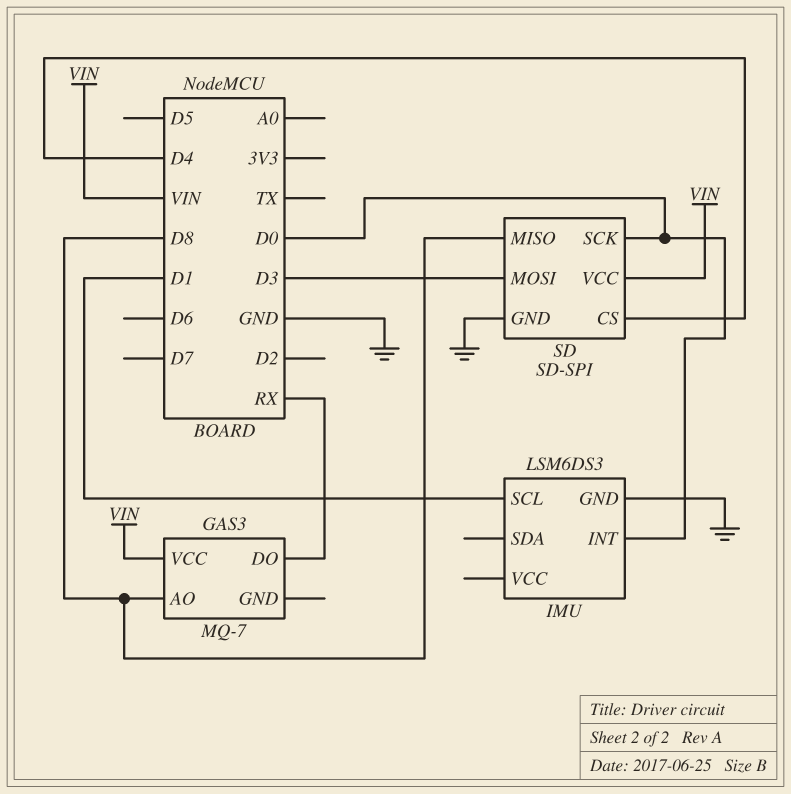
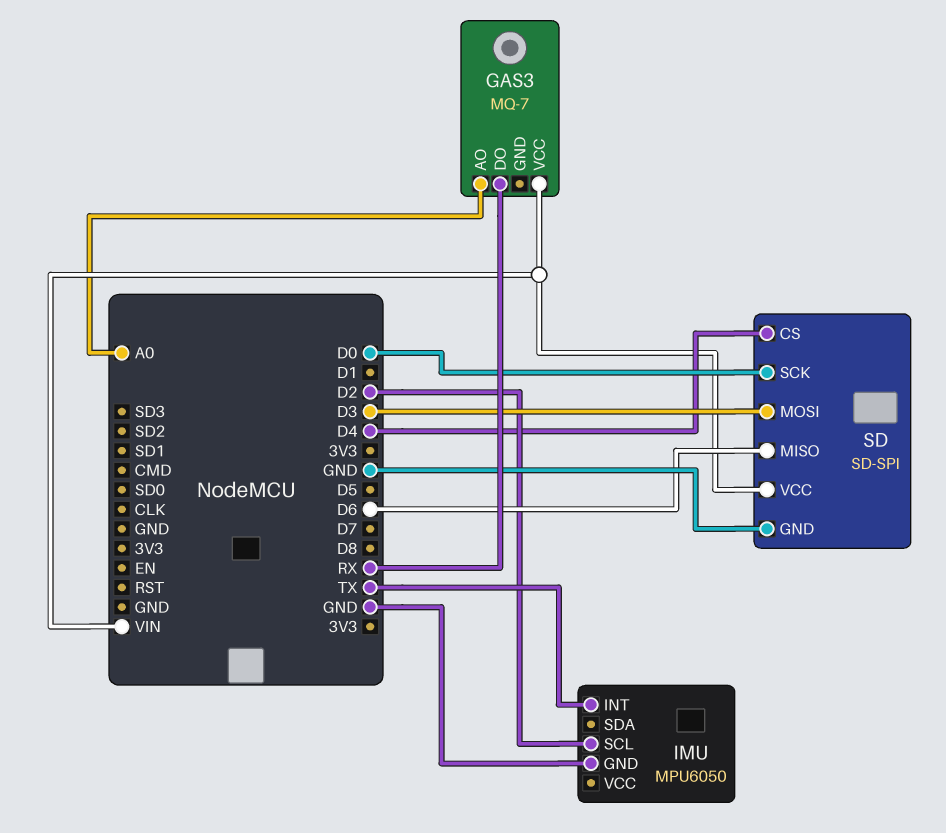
GAS3 pin AO: D8 -> A0
IMU: LSM6DS3 -> MPU6050
IMU pin INT: D0 -> TX
IMU pin SCL: D1 -> D2
SD pin MISO: D8 -> D6

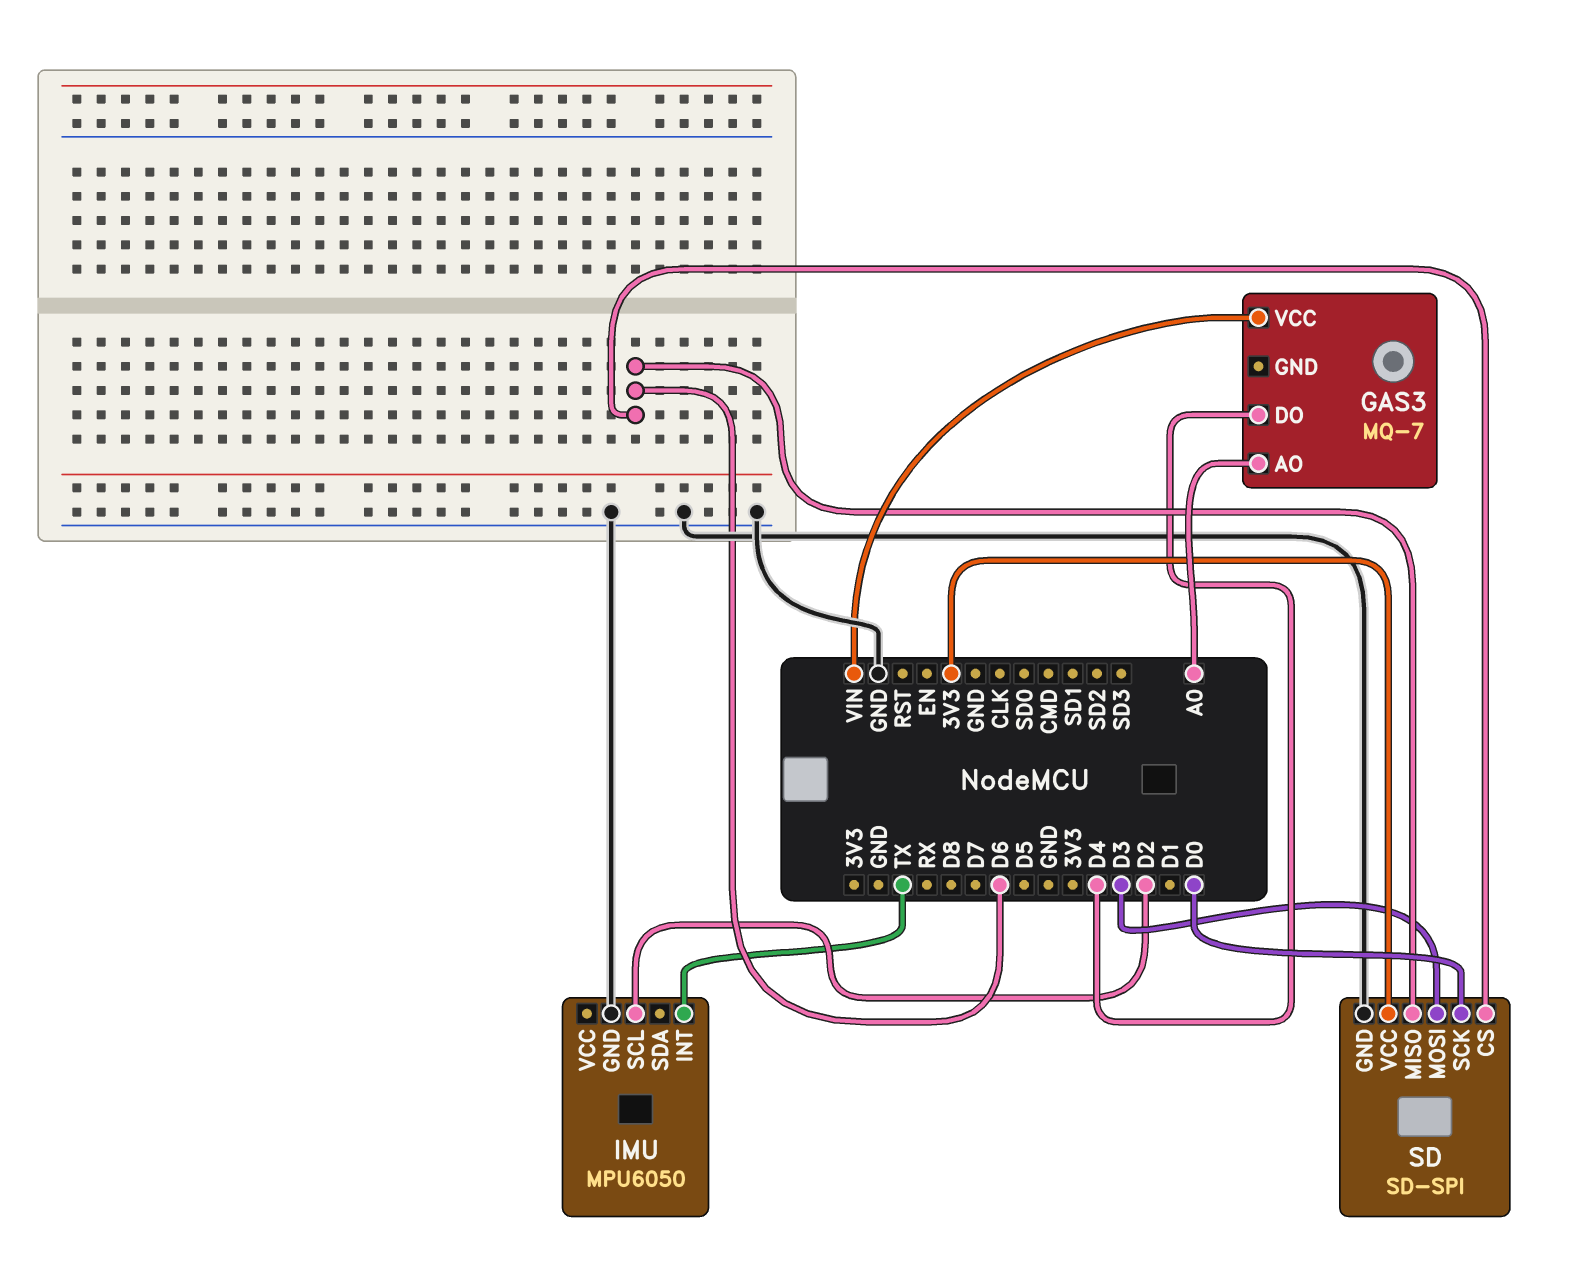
GAS3 pin DO: RX -> D4
SD pin CS: D4 -> D6
SD pin VCC: VIN -> 3V3

